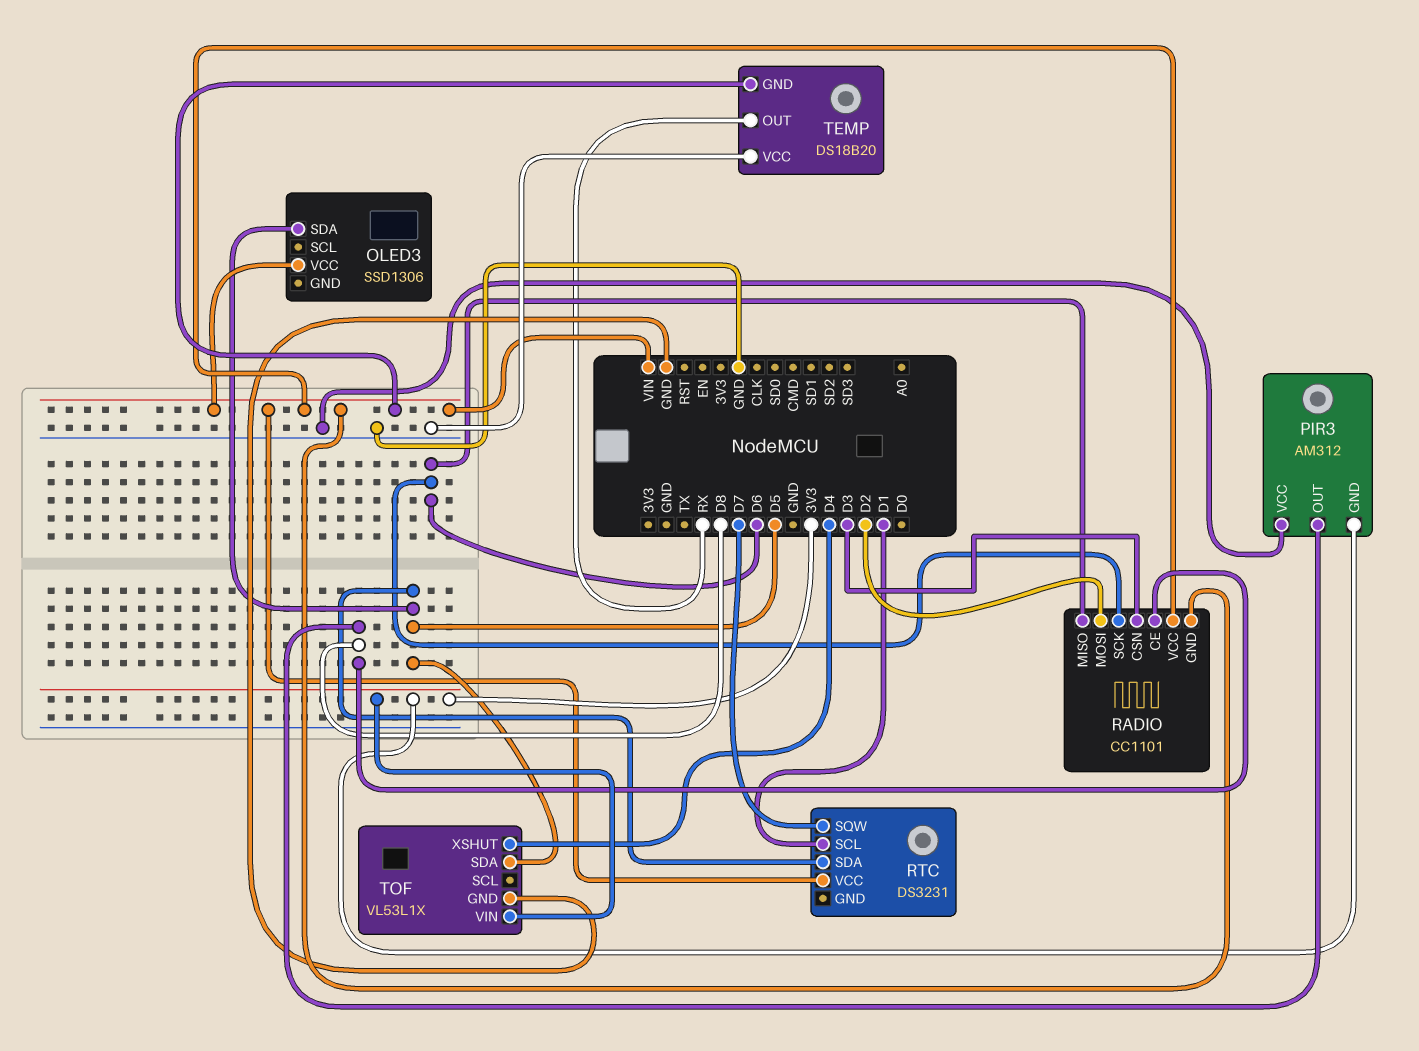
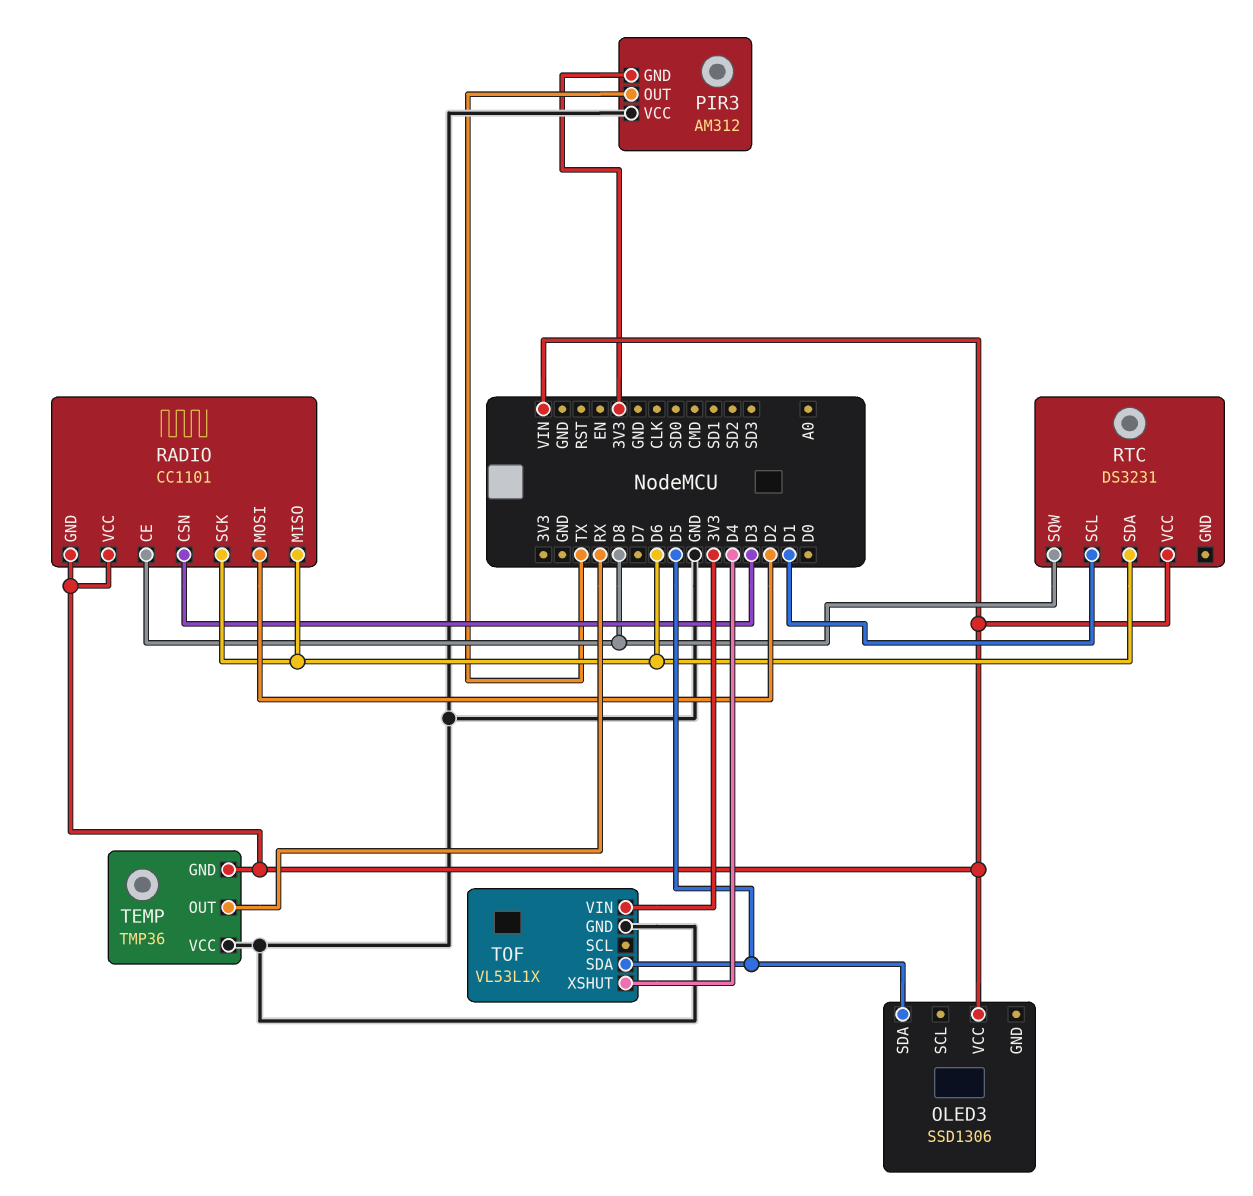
PIR3 pin OUT: D8 -> TX
RTC pin SDA: D5 -> D6
RTC pin SQW: D7 -> D8
TEMP: DS18B20 -> TMP36

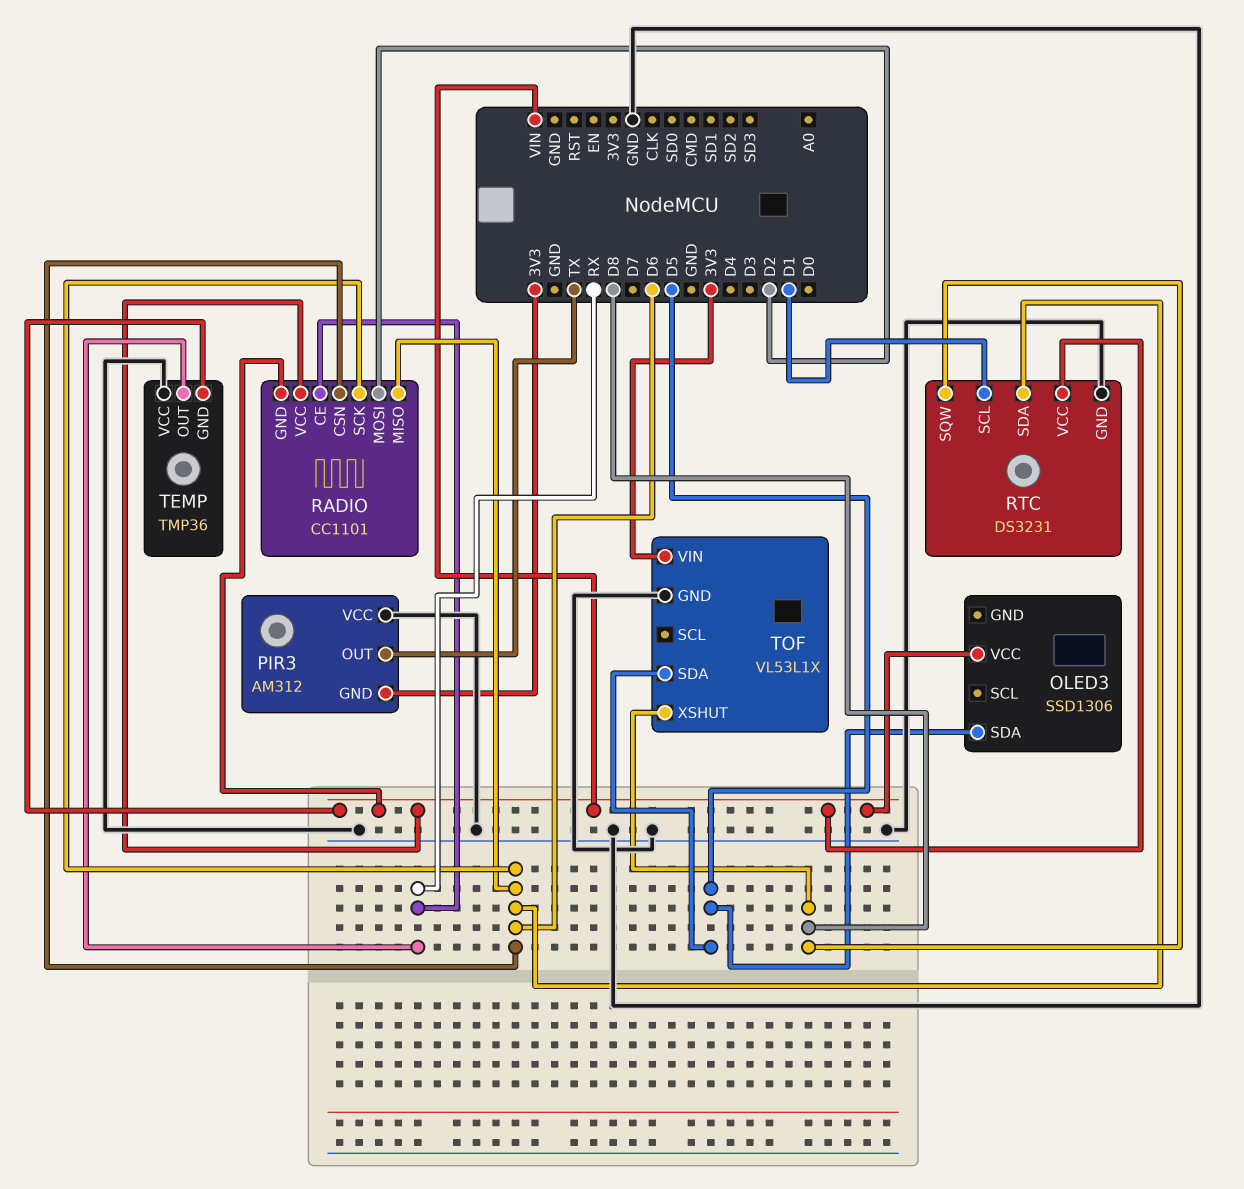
RADIO pin CE: D8 -> RX
RADIO pin CSN: D3 -> D6
RTC pin GND: none -> GND
TOF pin XSHUT: D4 -> D8

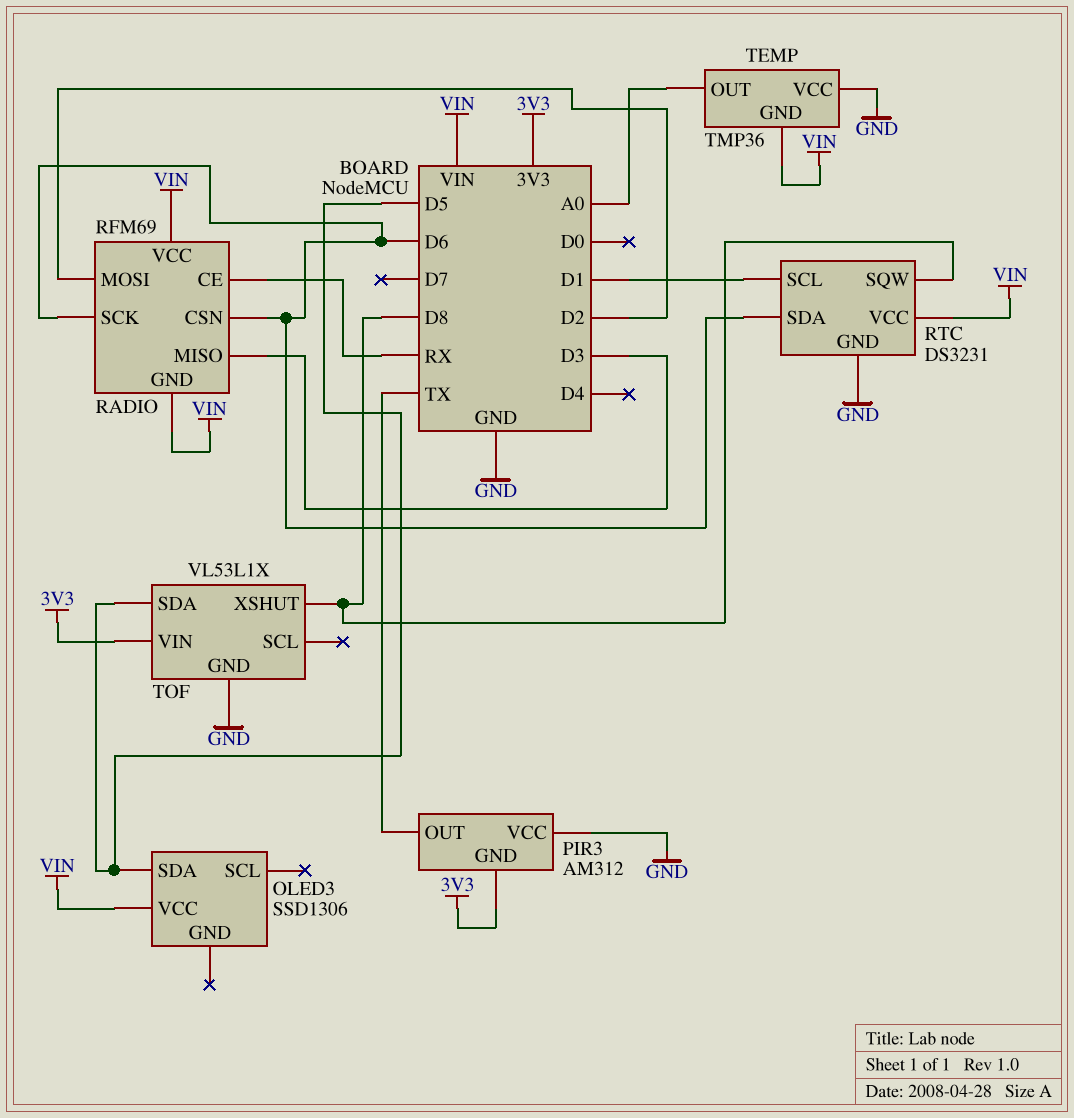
RADIO: CC1101 -> RFM69
RADIO pin MISO: D6 -> D3
TEMP pin OUT: RX -> A0

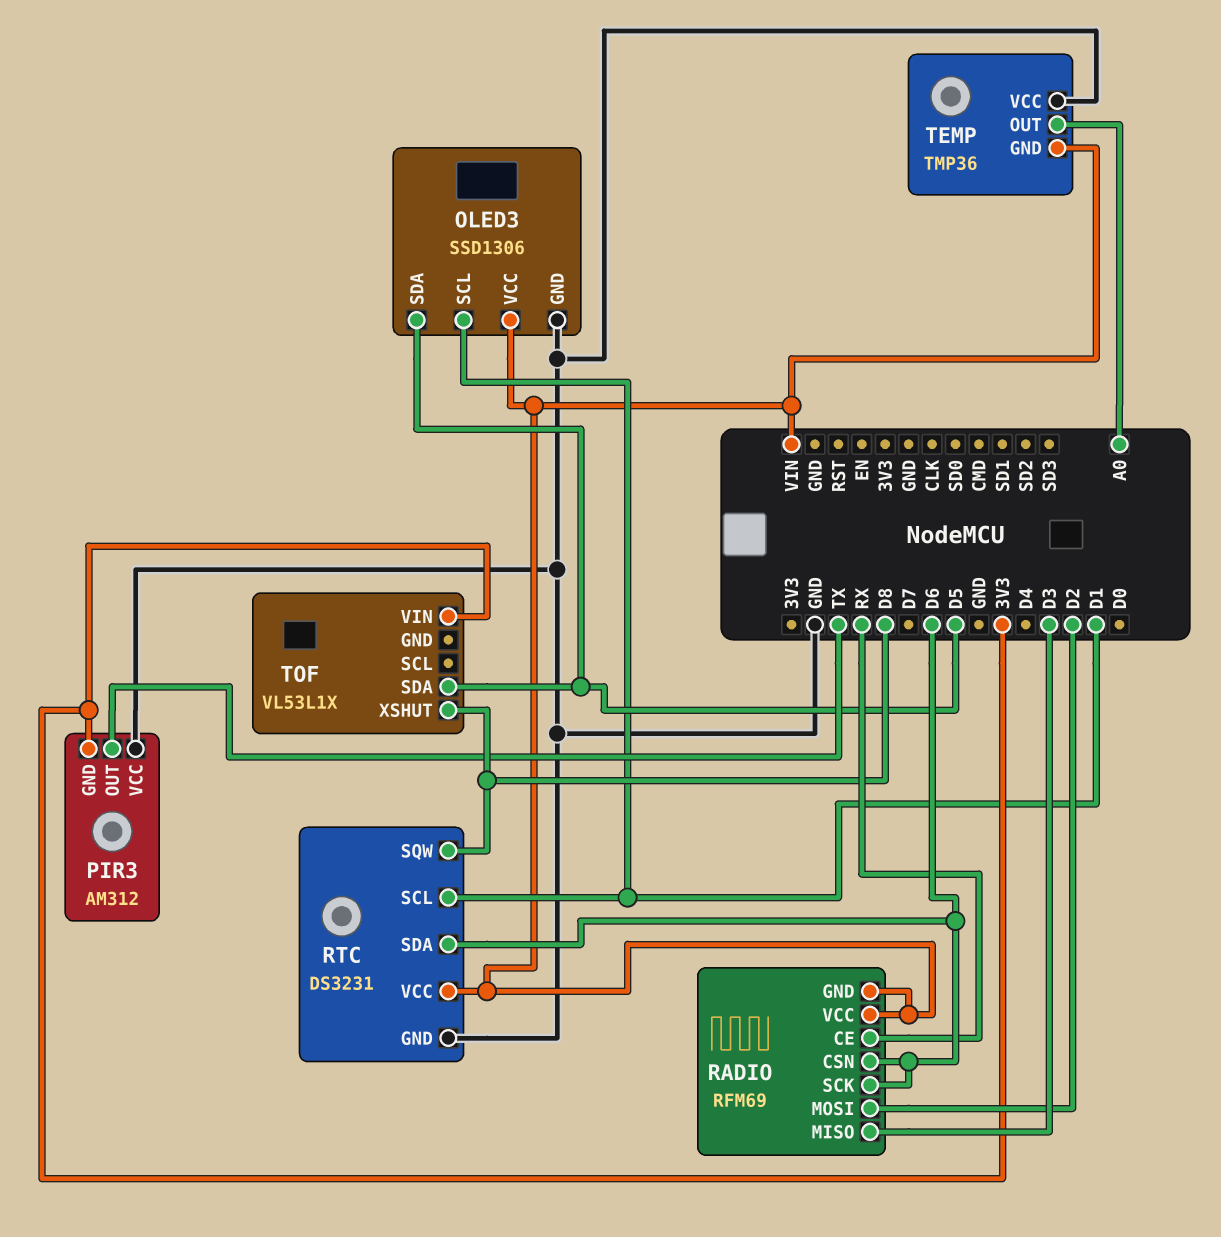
OLED3 pin GND: none -> GND
OLED3 pin SCL: none -> D1
TOF pin GND: GND -> none

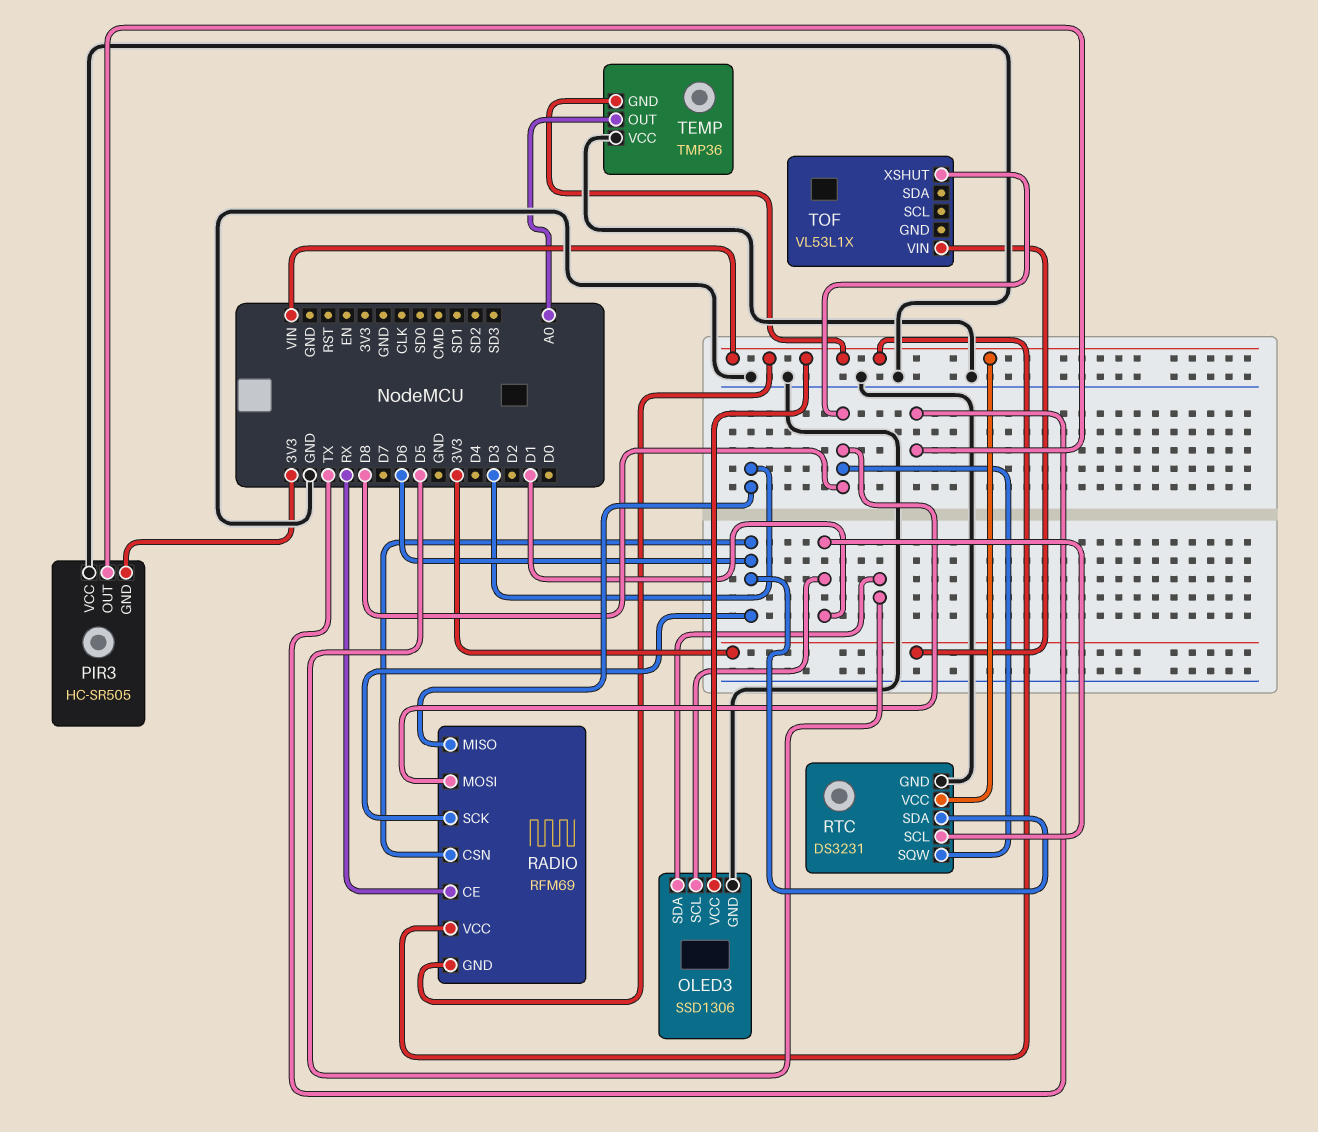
PIR3: AM312 -> HC-SR505
RADIO pin MOSI: D2 -> D8
TOF pin SDA: D5 -> none

